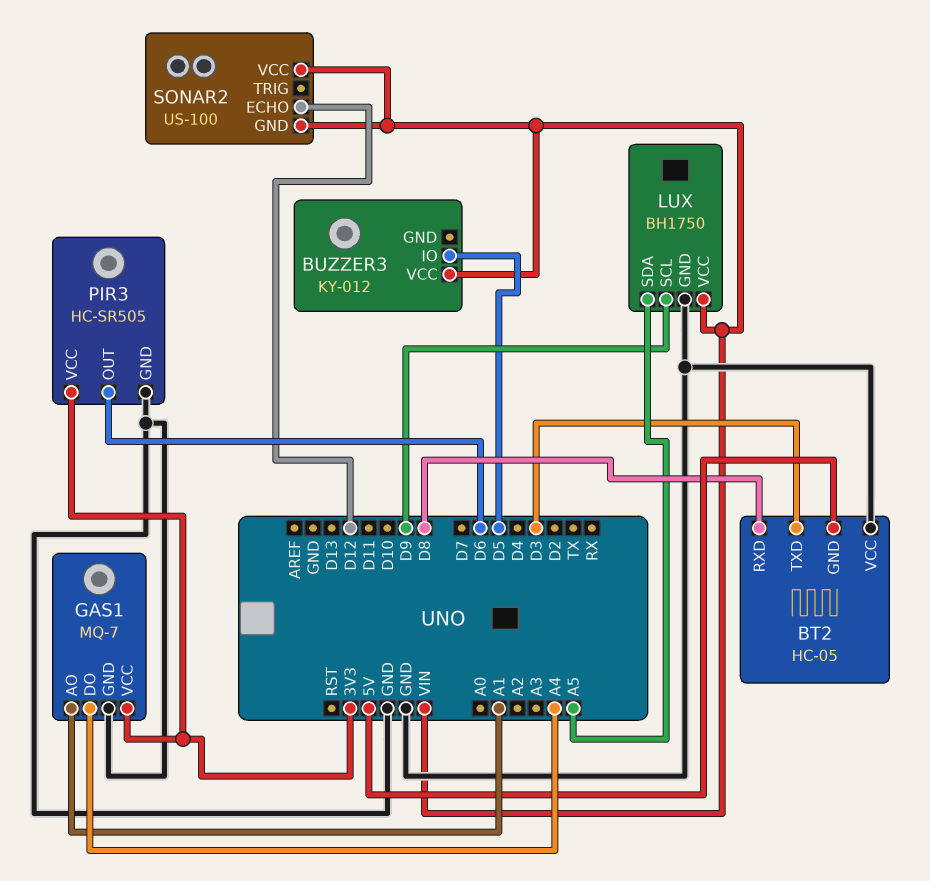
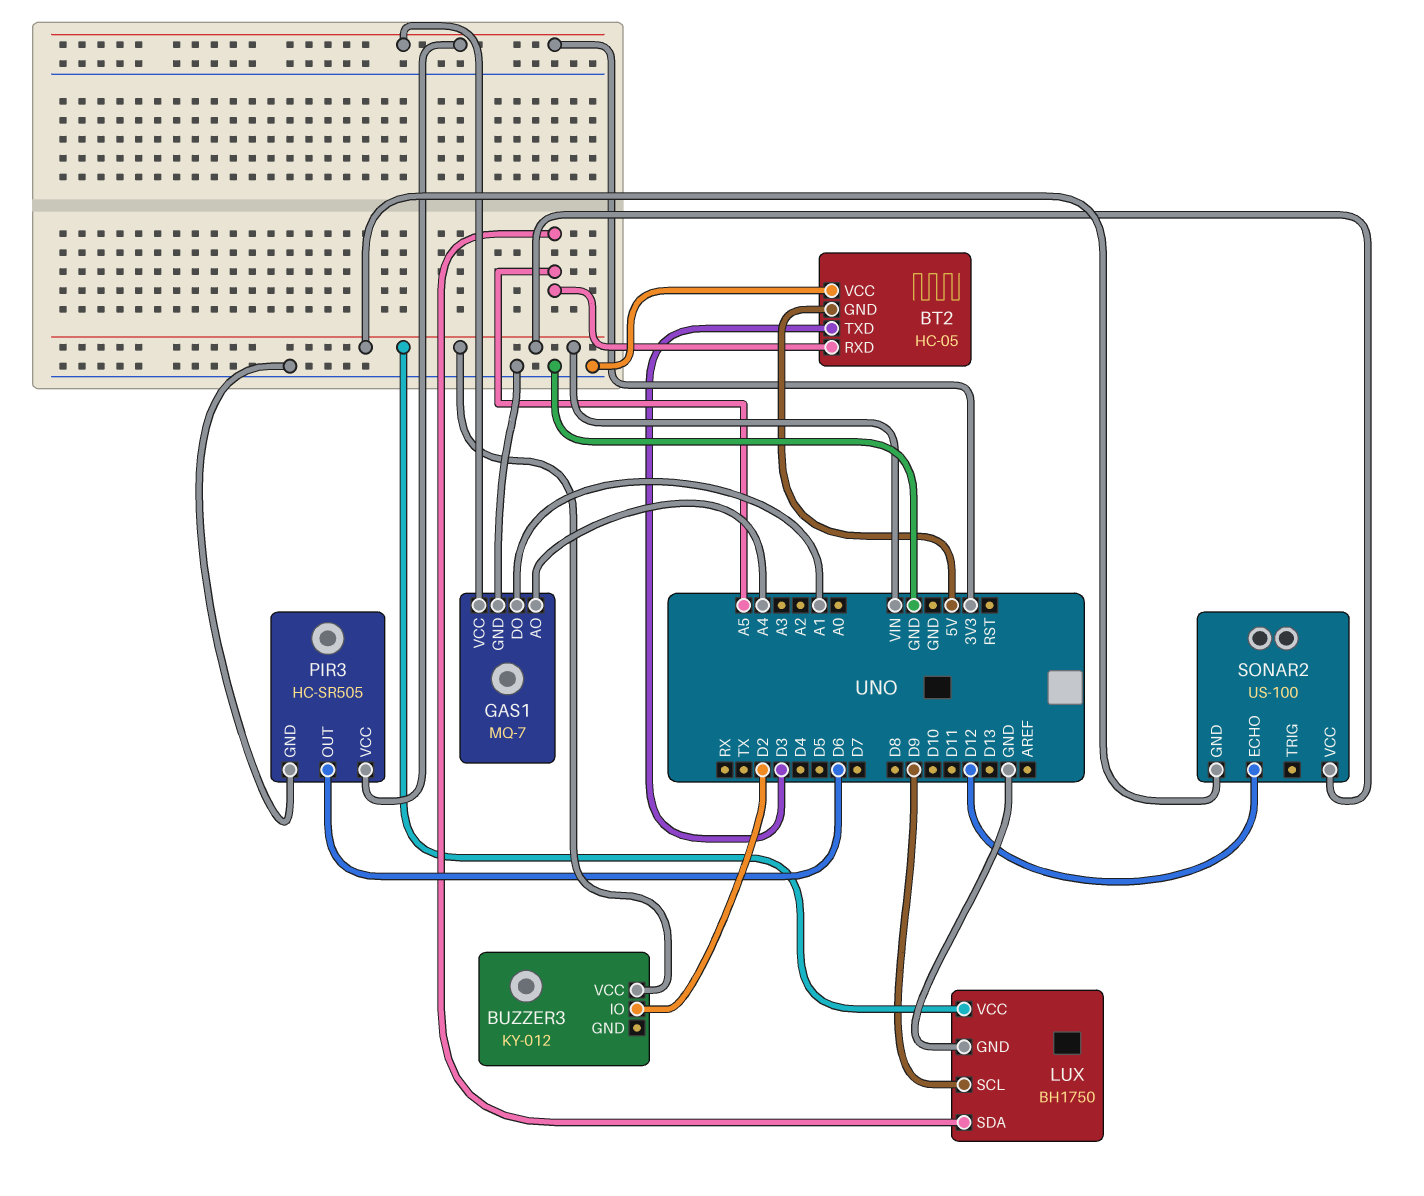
BT2 pin RXD: D8 -> A5
BUZZER3 pin IO: D5 -> D2
GAS1 pin AO: A1 -> A4
GAS1 pin DO: A4 -> A1

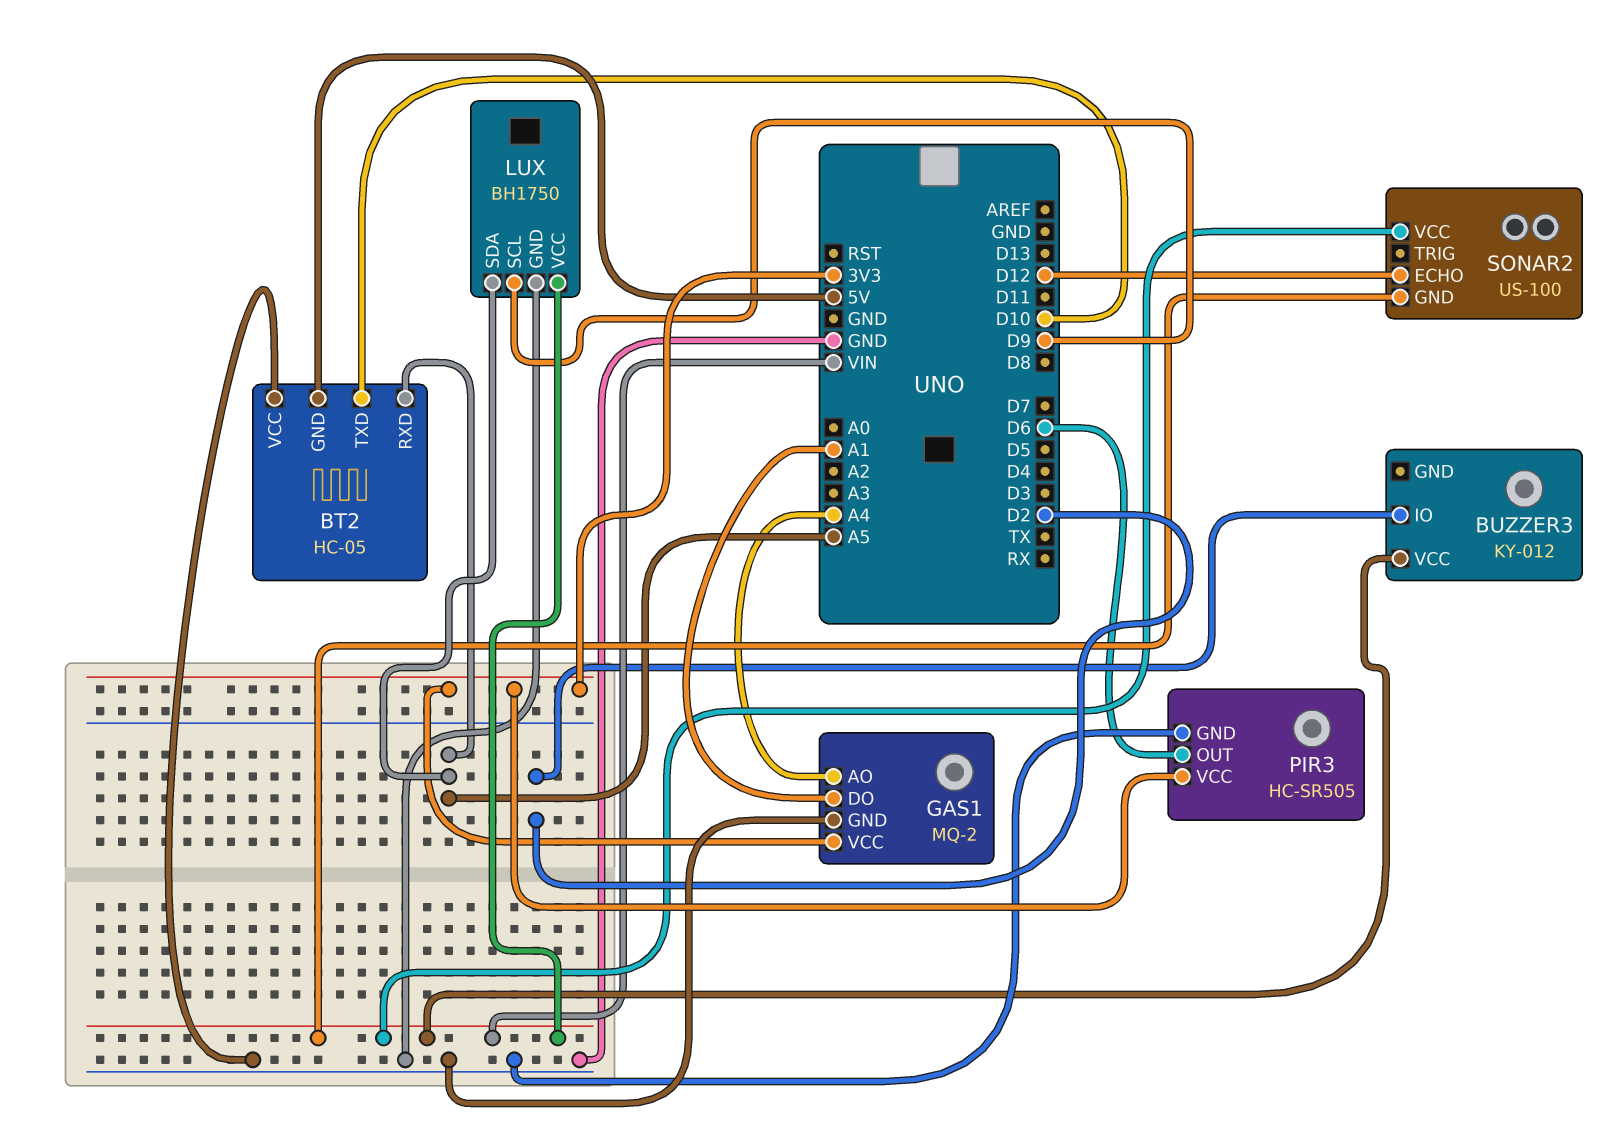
BT2 pin TXD: D3 -> D10
GAS1: MQ-7 -> MQ-2

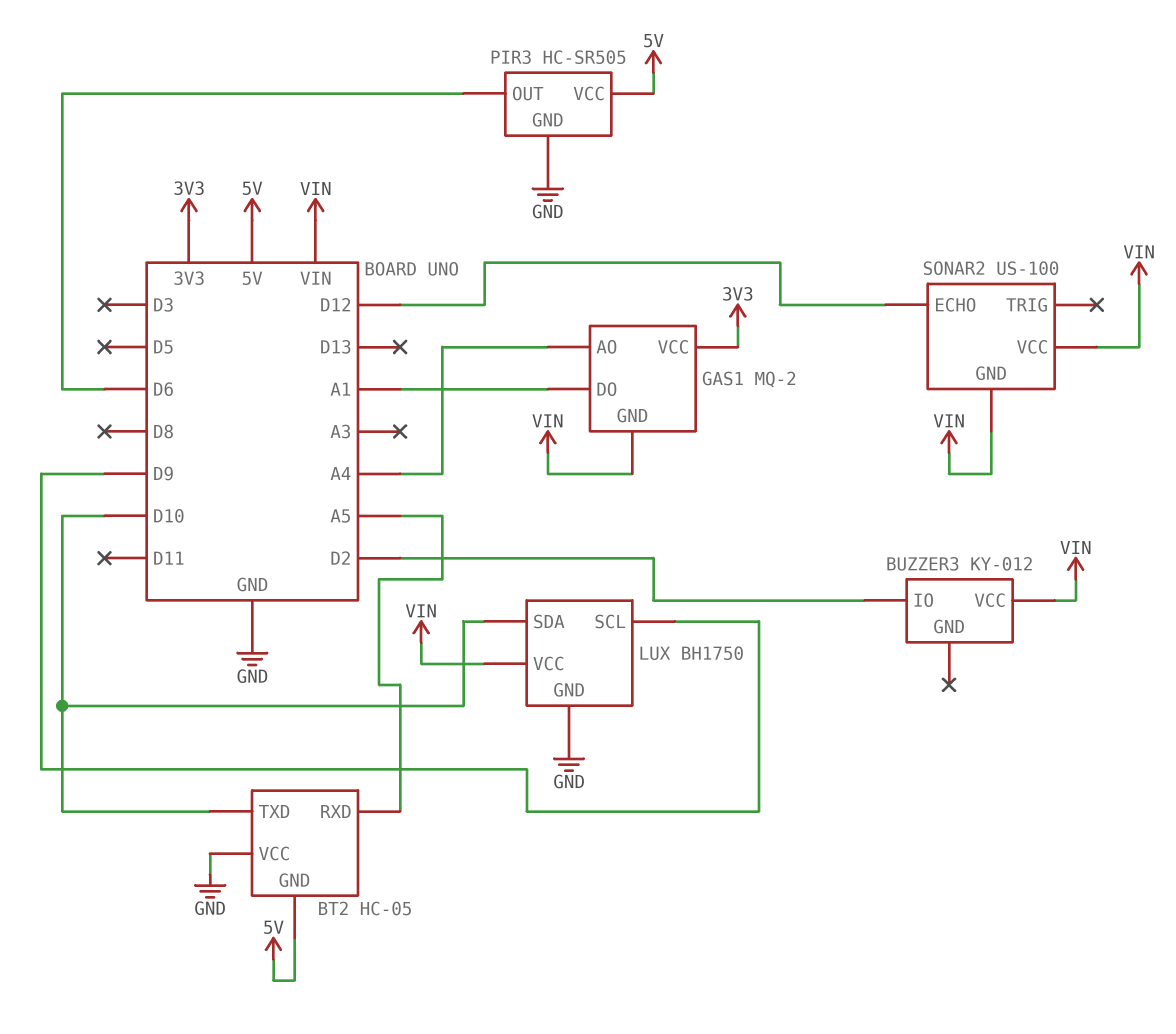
GAS1 pin GND: GND -> VIN
LUX pin SDA: A5 -> D10
PIR3 pin VCC: 3V3 -> 5V

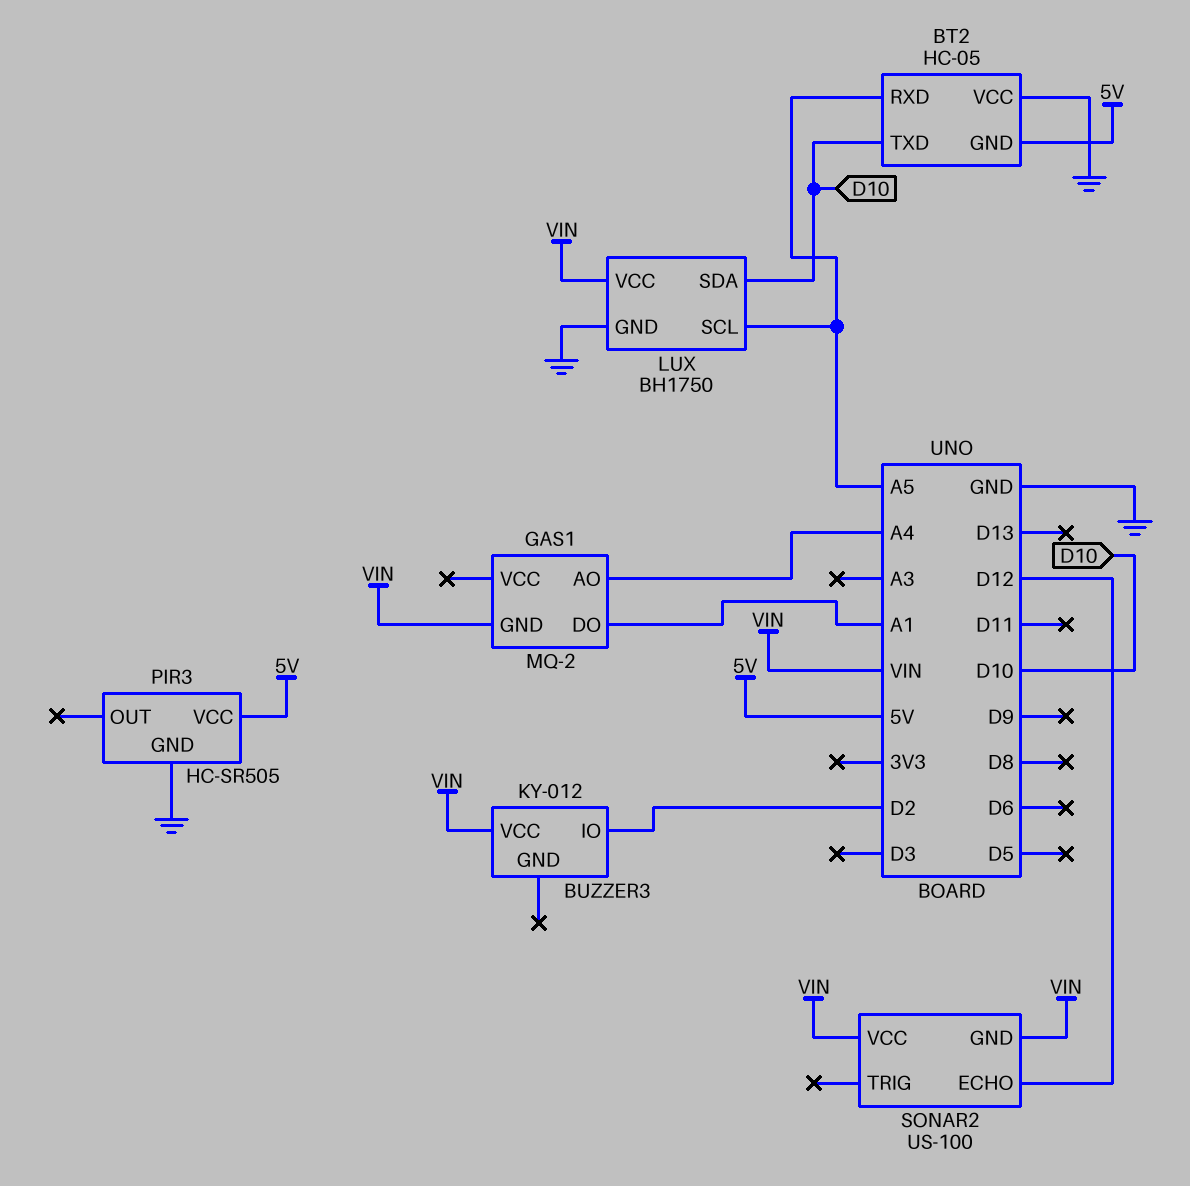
GAS1 pin VCC: 3V3 -> none
LUX pin SCL: D9 -> A5
PIR3 pin OUT: D6 -> none

